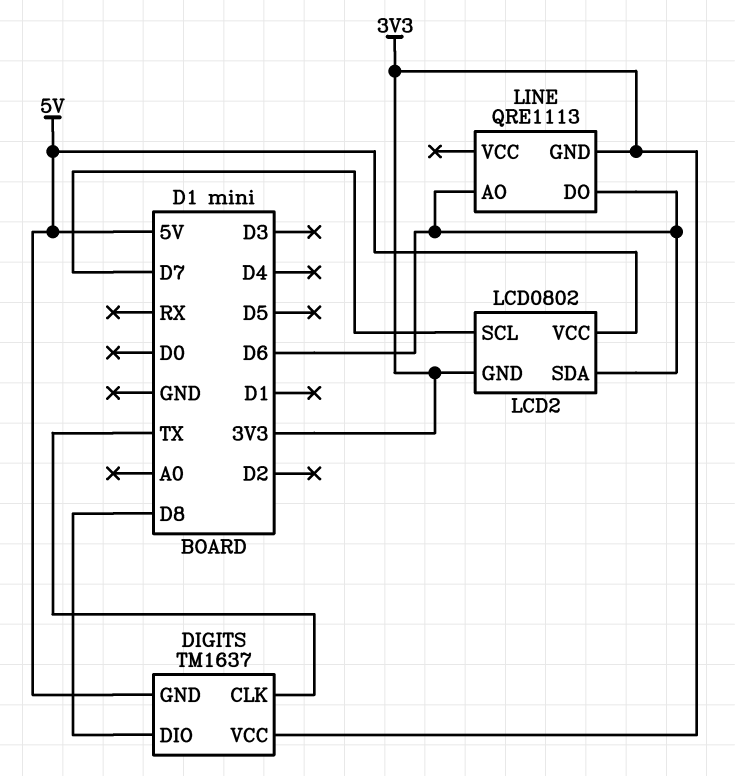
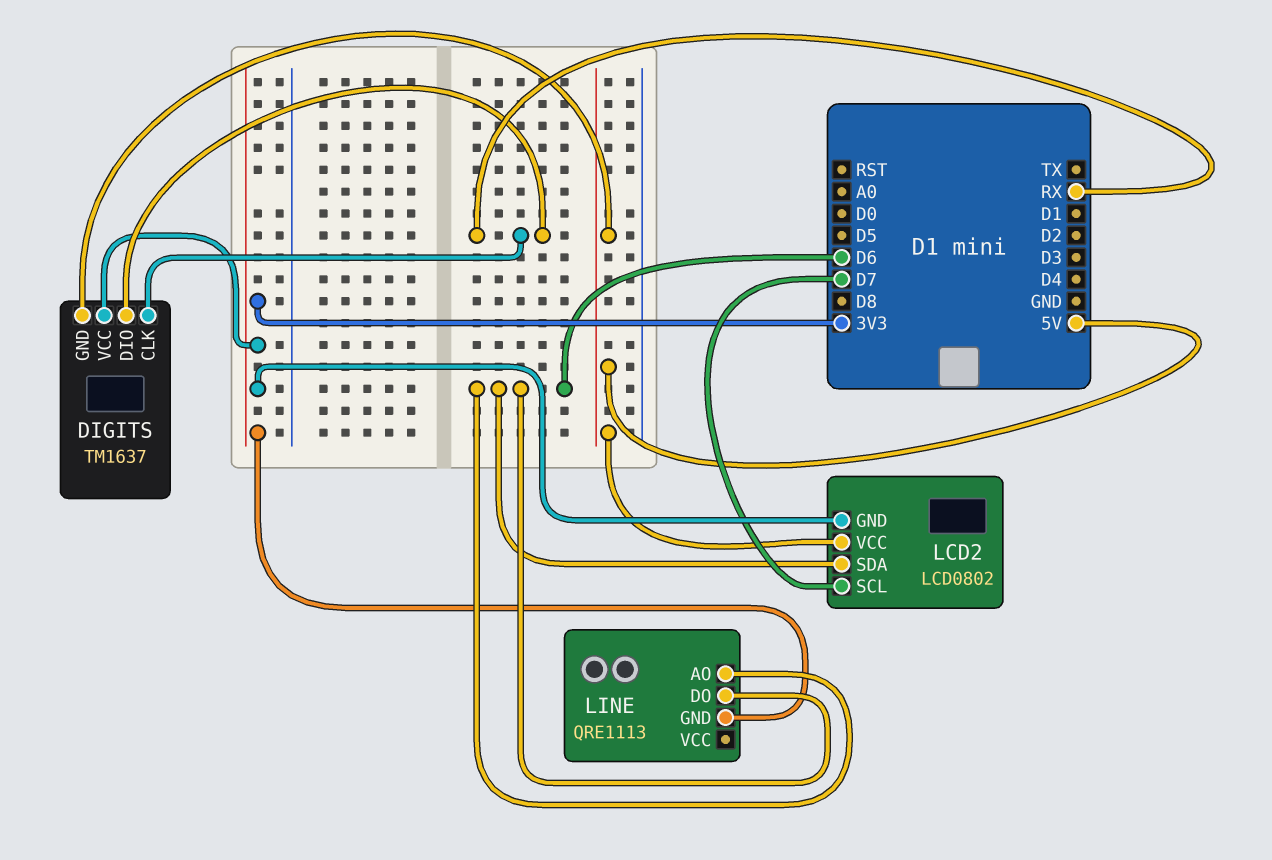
DIGITS pin CLK: TX -> RX
DIGITS pin DIO: D8 -> RX

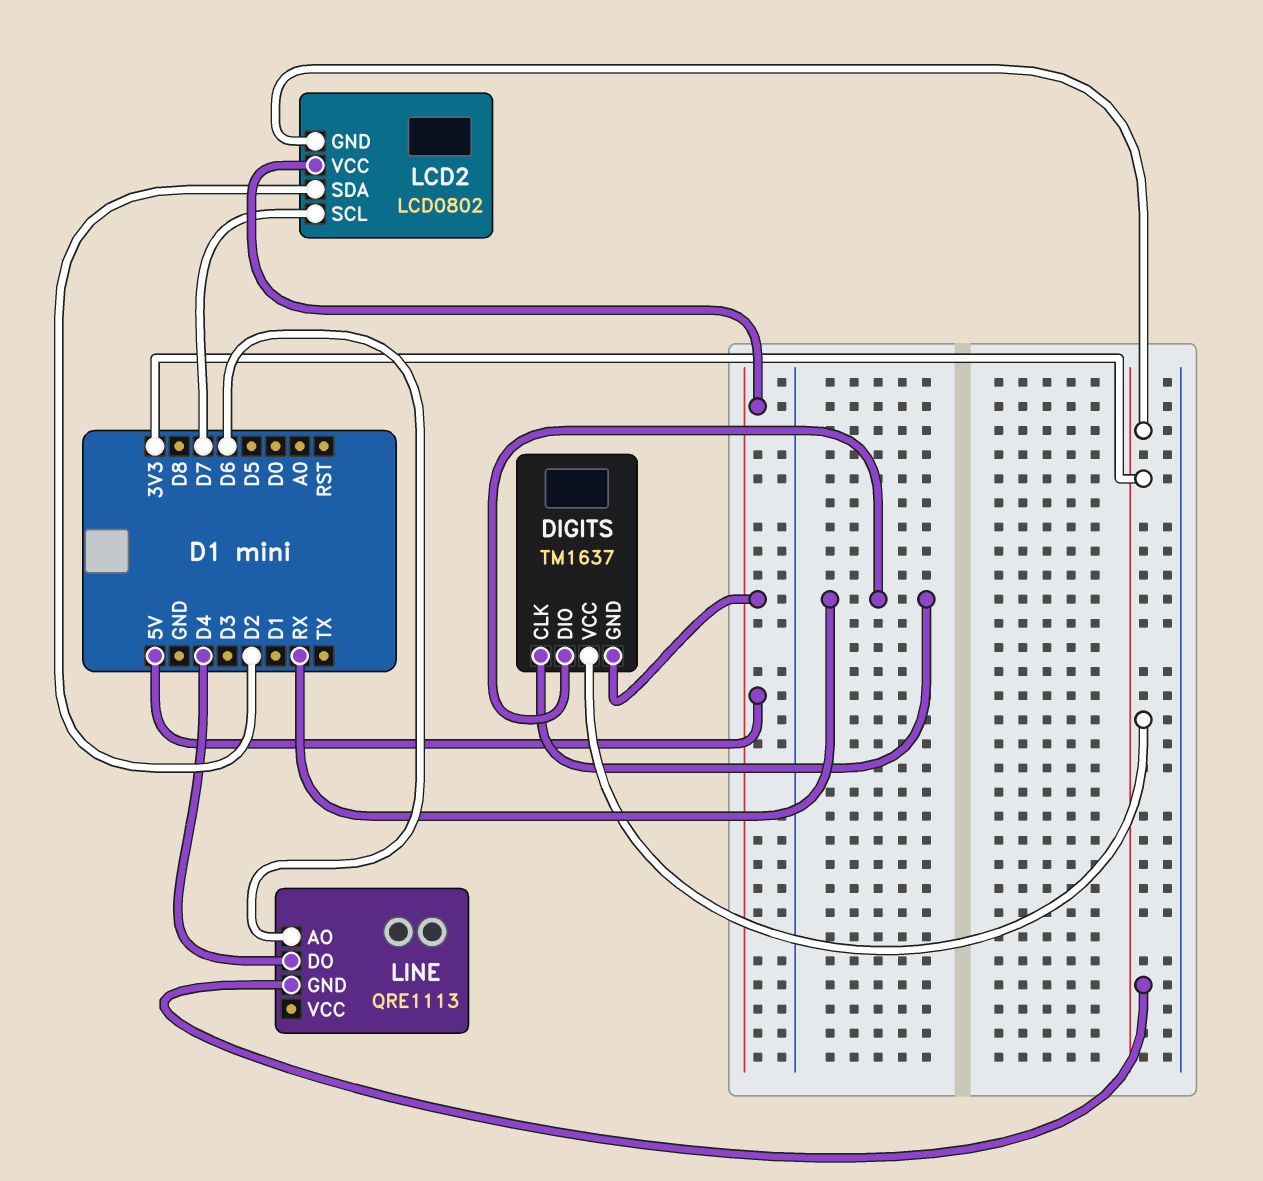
LCD2 pin SDA: D6 -> D2
LINE pin DO: D6 -> D4

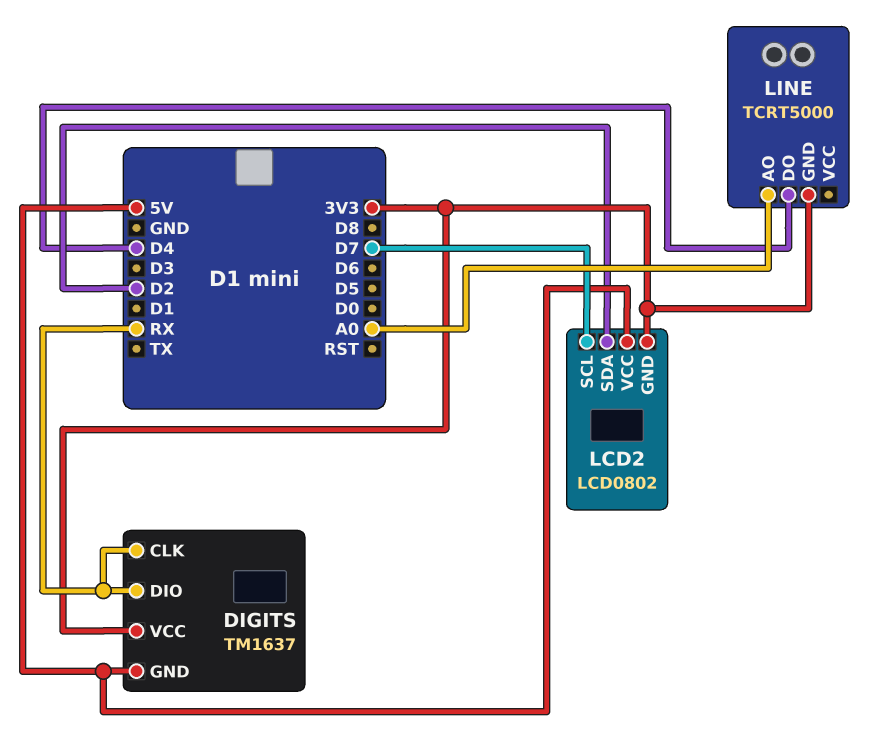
LINE: QRE1113 -> TCRT5000
LINE pin AO: D6 -> A0

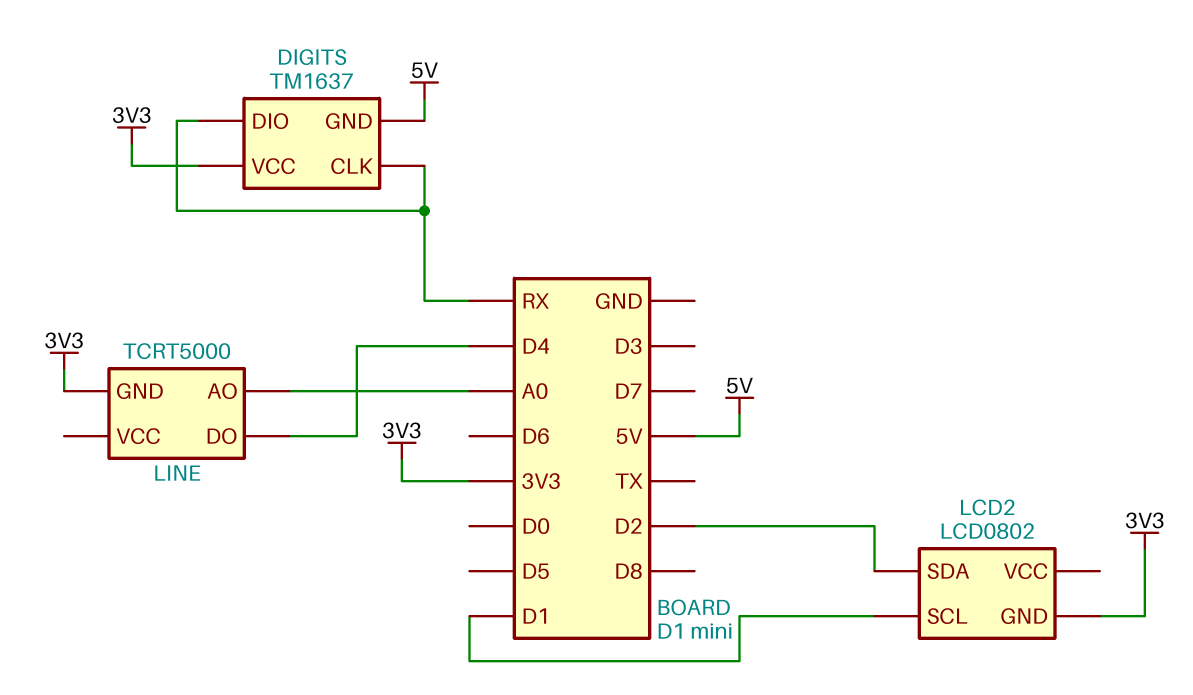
LCD2 pin SCL: D7 -> D1
LCD2 pin VCC: 5V -> none

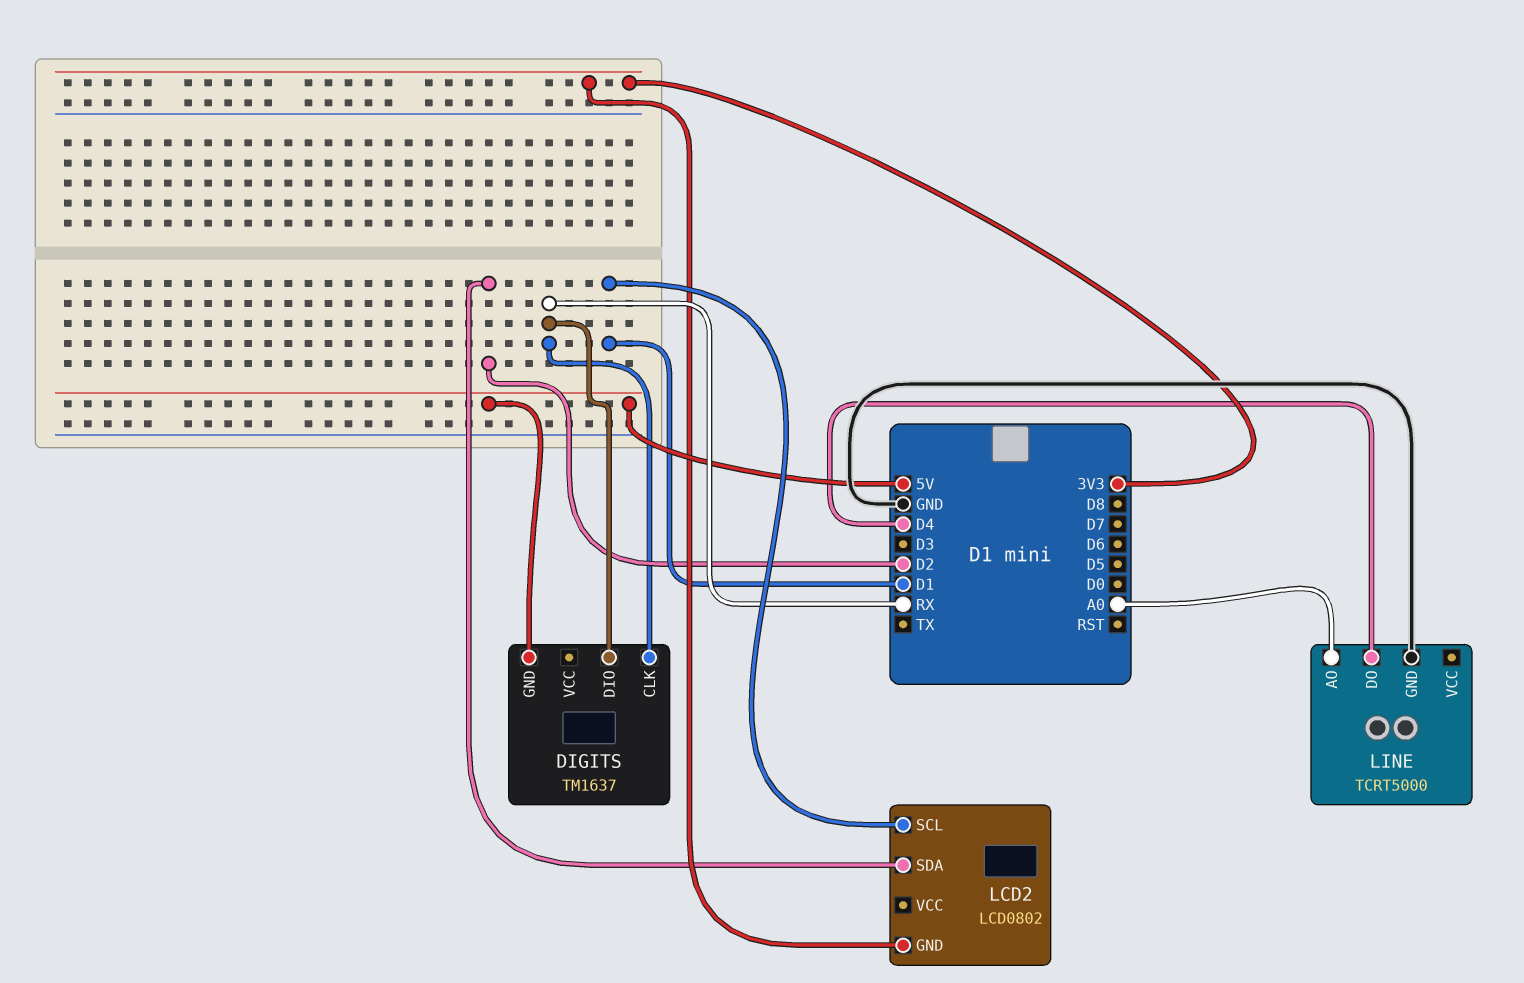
DIGITS pin VCC: 3V3 -> none
LINE pin GND: 3V3 -> GND

